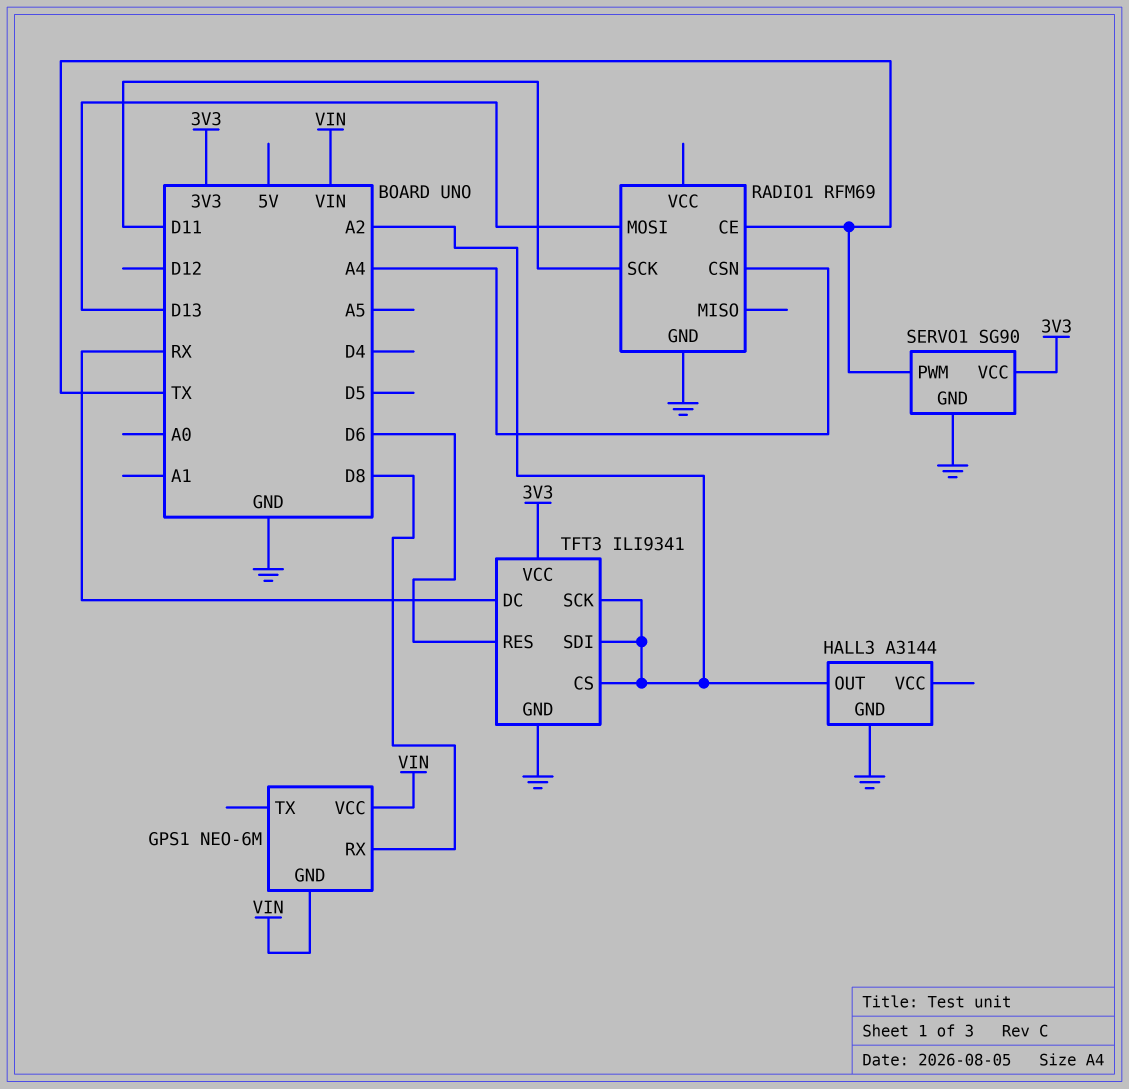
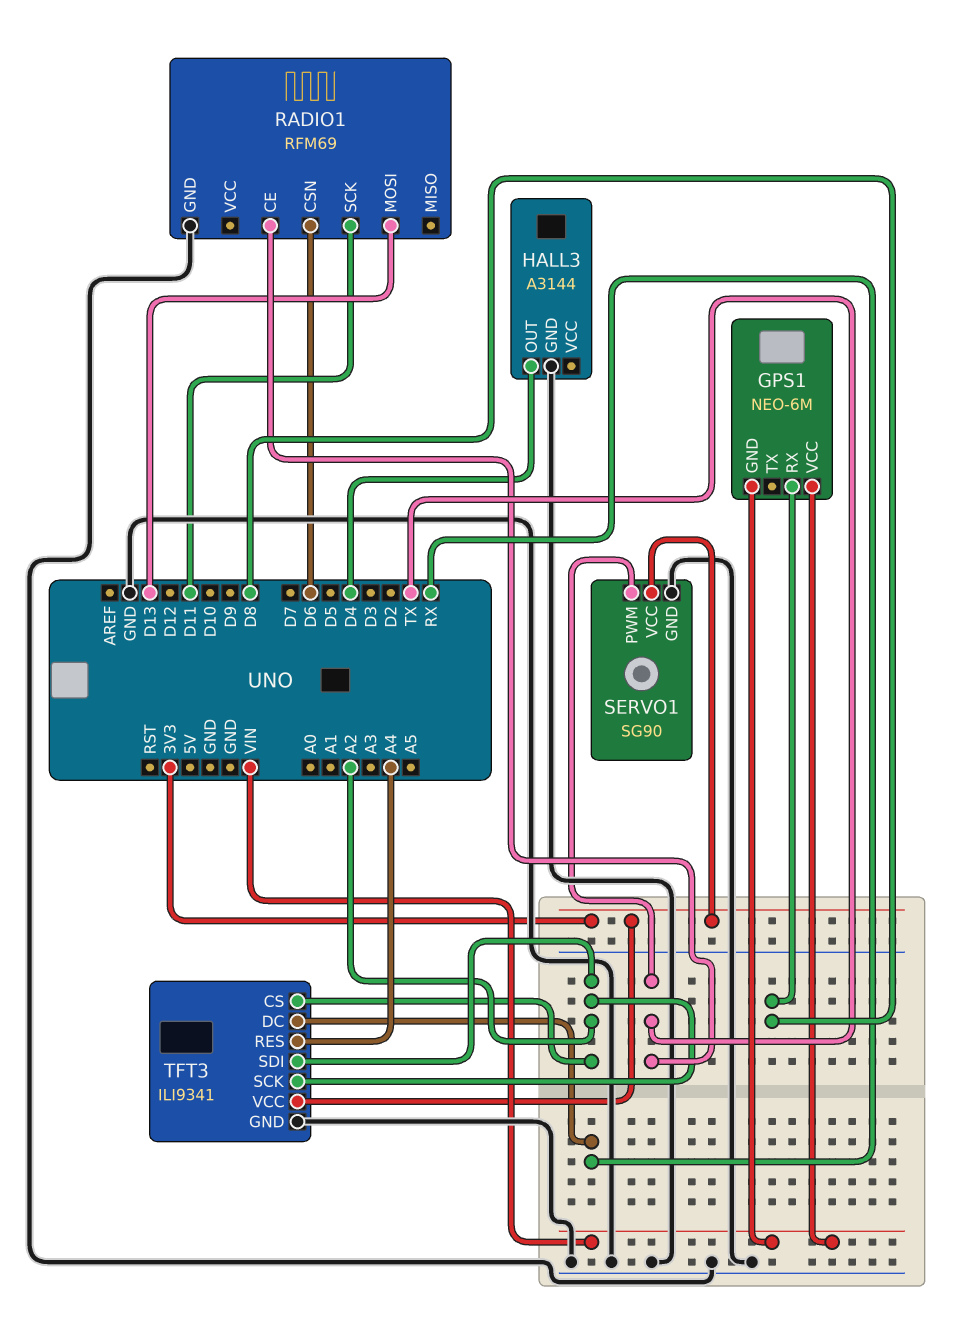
HALL3 pin OUT: A2 -> D4
RADIO1 pin CSN: A4 -> D6
TFT3 pin RES: D6 -> A4

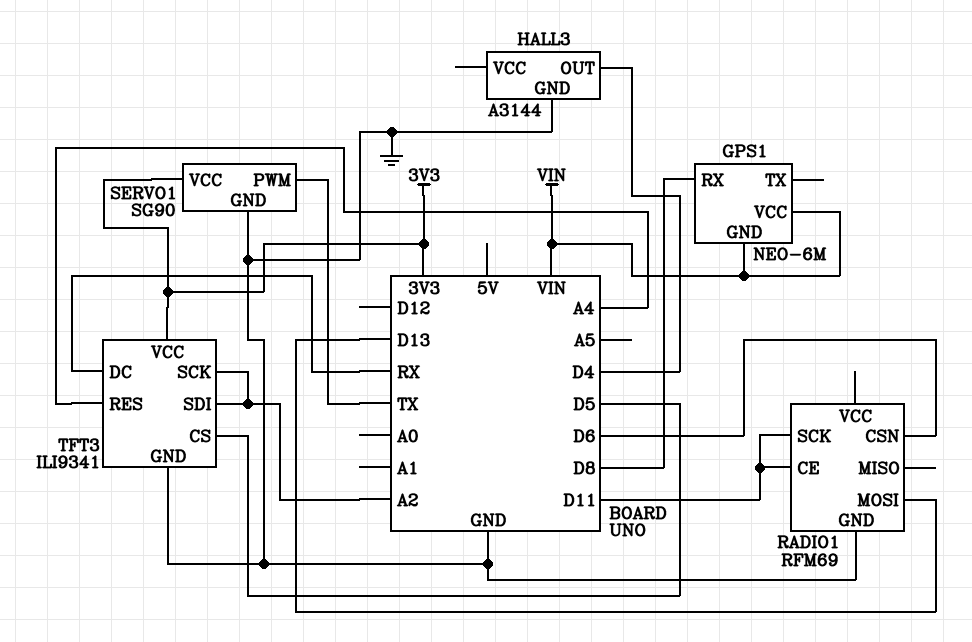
RADIO1 pin CE: TX -> D11
TFT3 pin CS: A2 -> D5

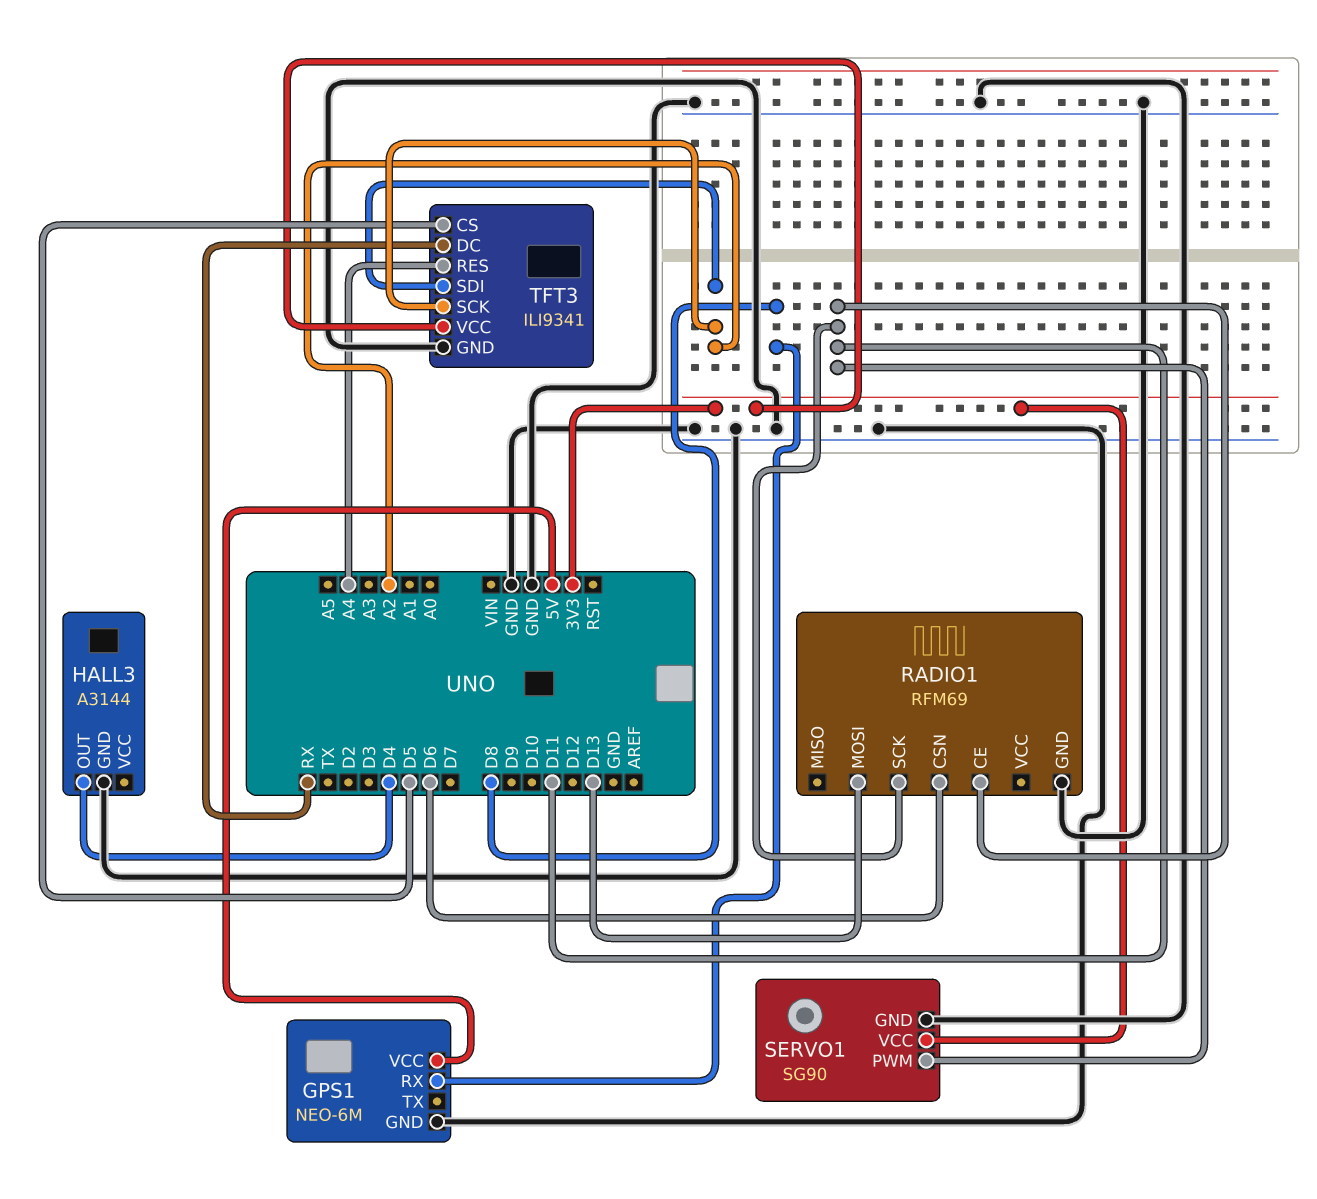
GPS1 pin GND: VIN -> GND
GPS1 pin VCC: VIN -> 5V
SERVO1 pin PWM: TX -> D11

